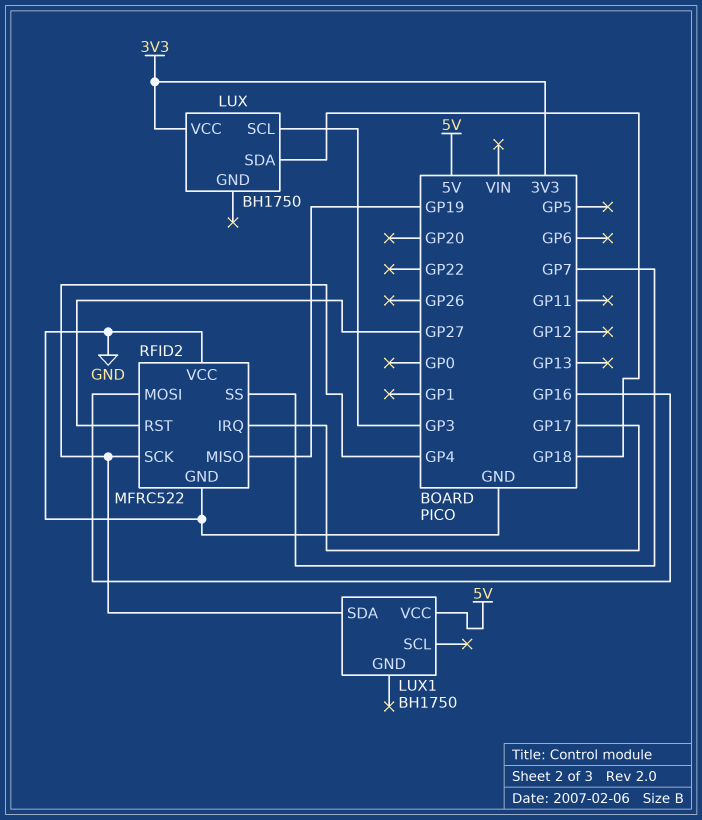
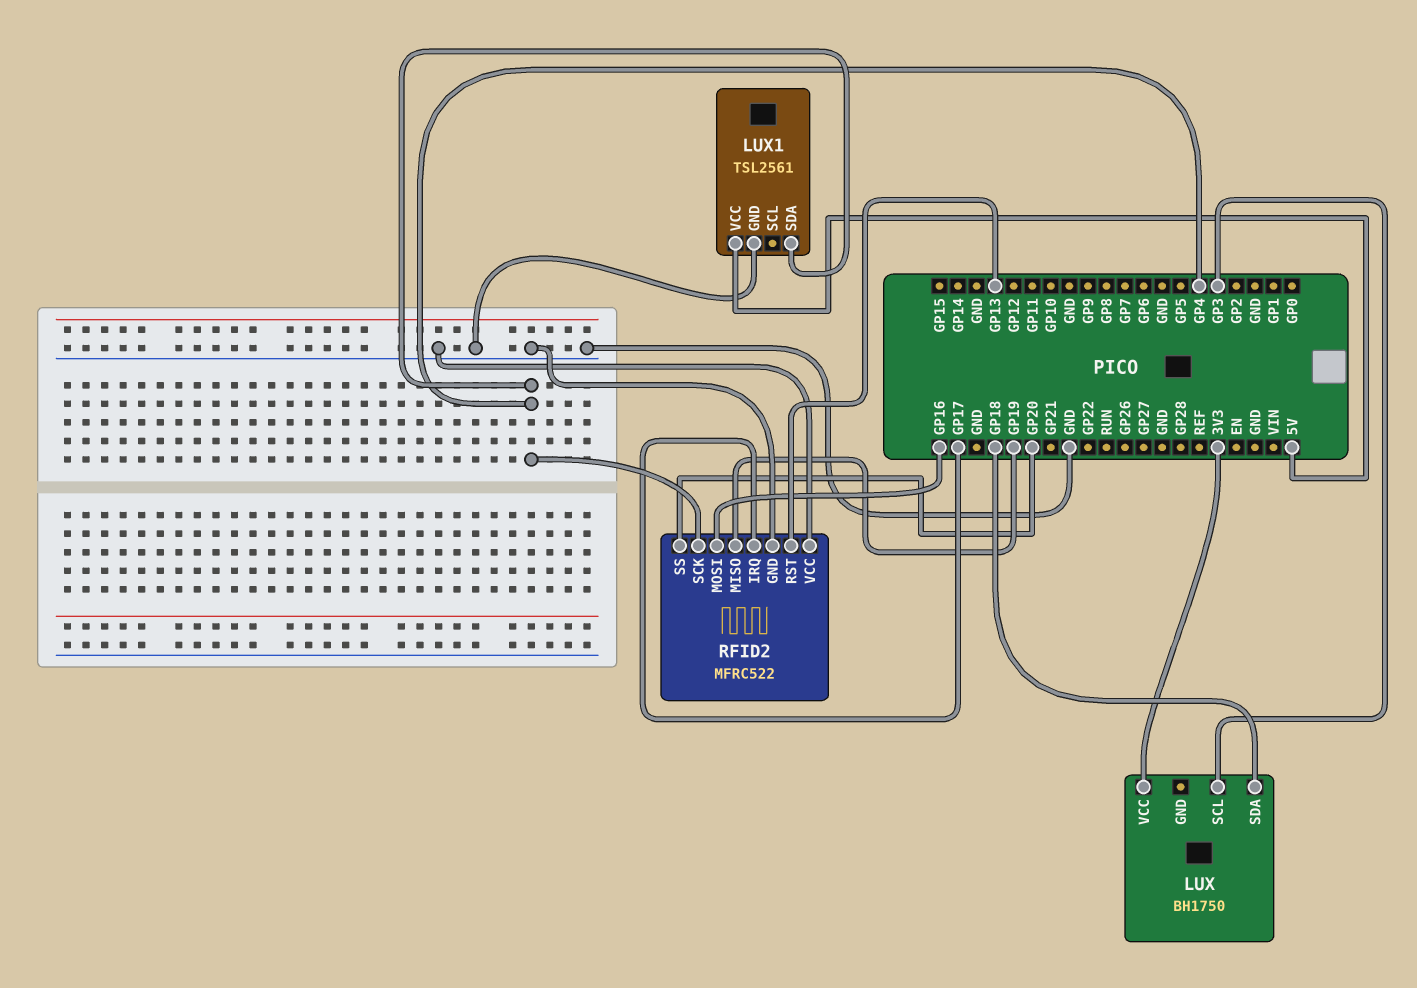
LUX1: BH1750 -> TSL2561
LUX1 pin GND: none -> GND
RFID2 pin RST: GP27 -> GP13
RFID2 pin SS: GP7 -> GP20

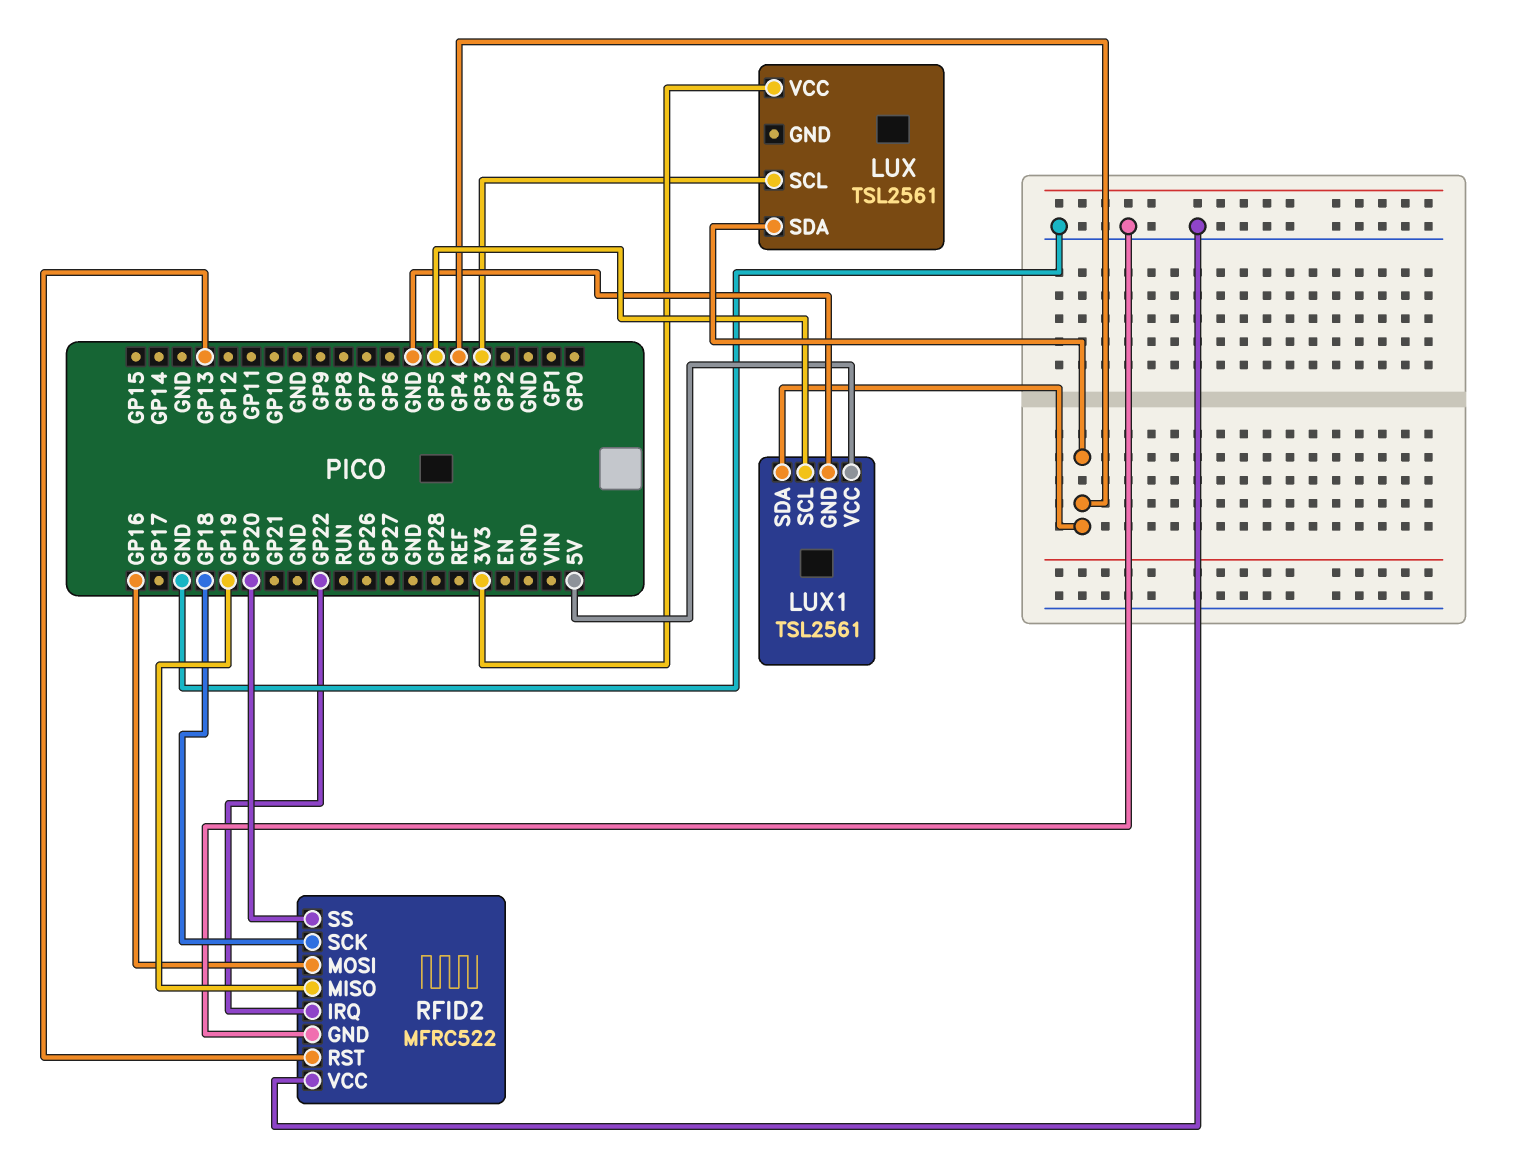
LUX: BH1750 -> TSL2561
LUX pin SDA: GP18 -> GP4
LUX1 pin SCL: none -> GP5
RFID2 pin IRQ: GP17 -> GP22
RFID2 pin SCK: GP4 -> GP18

